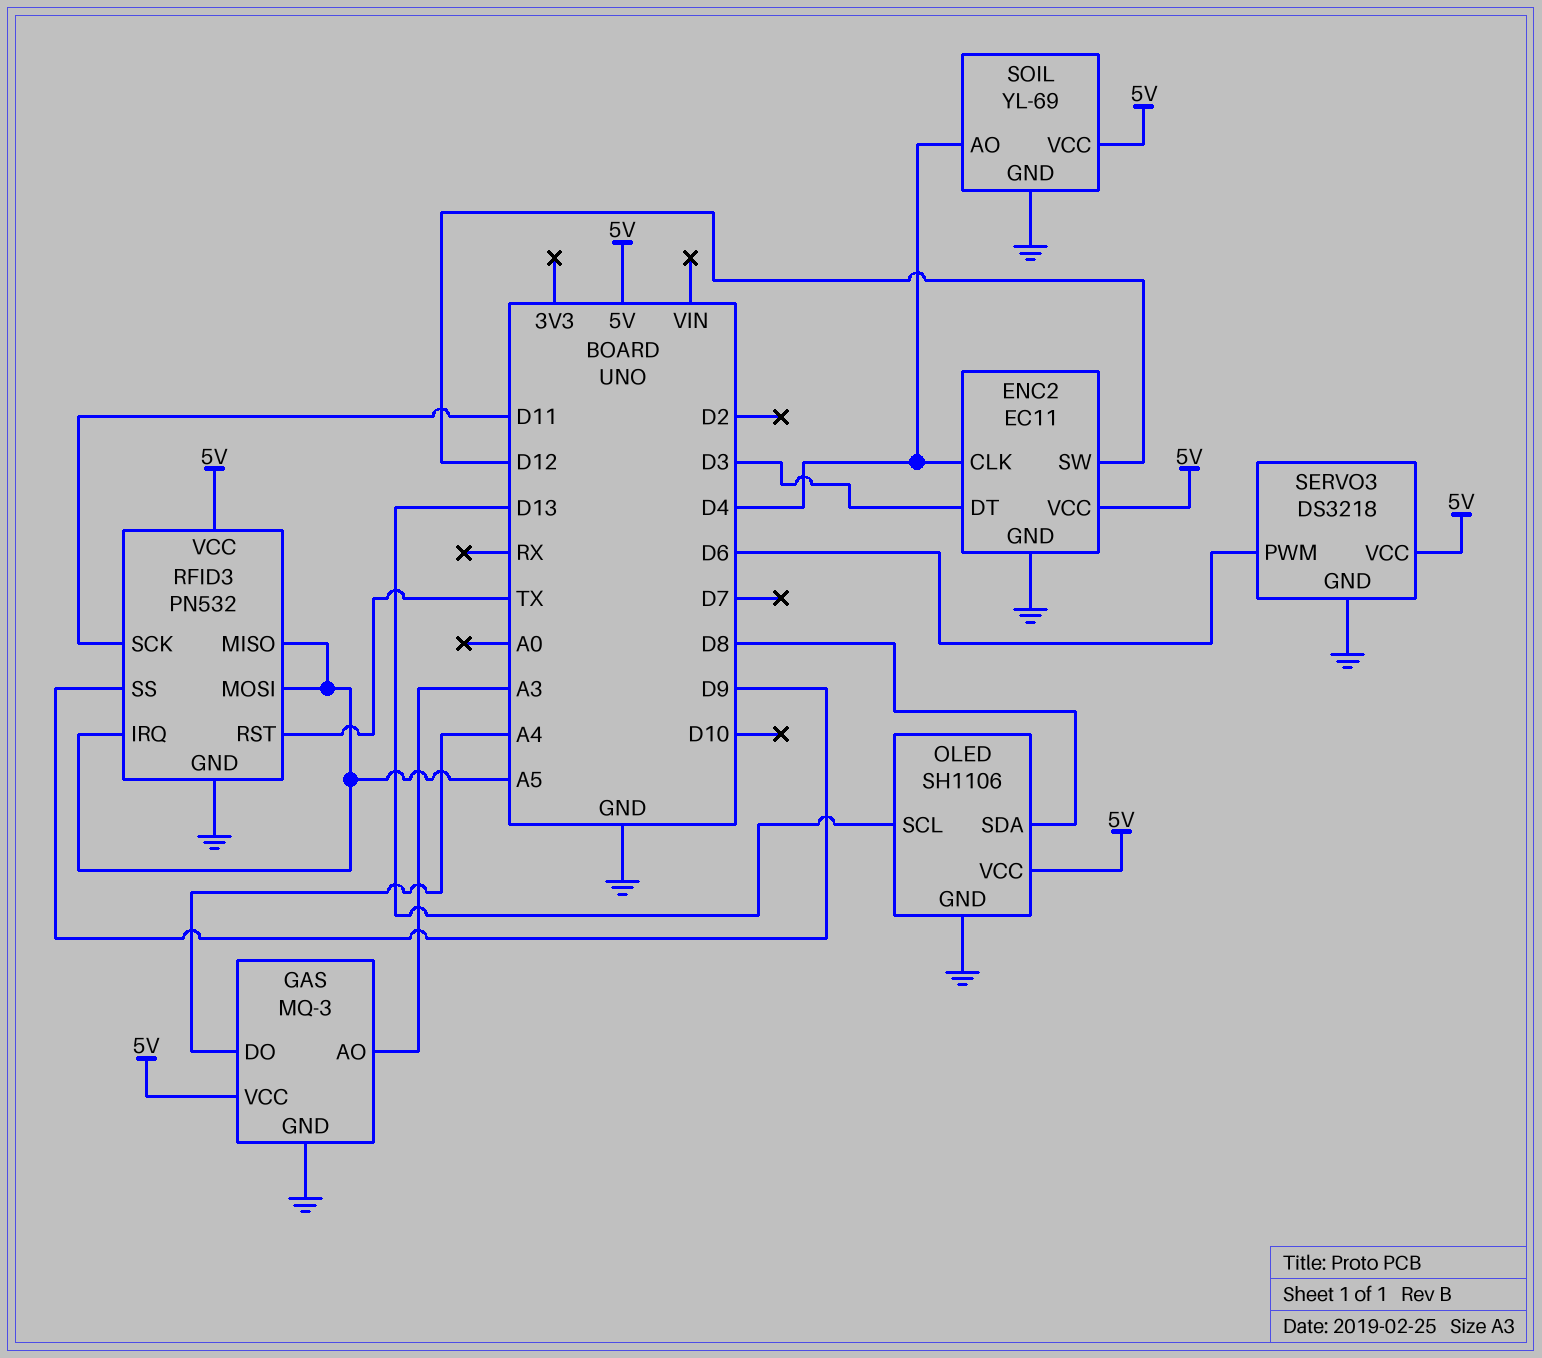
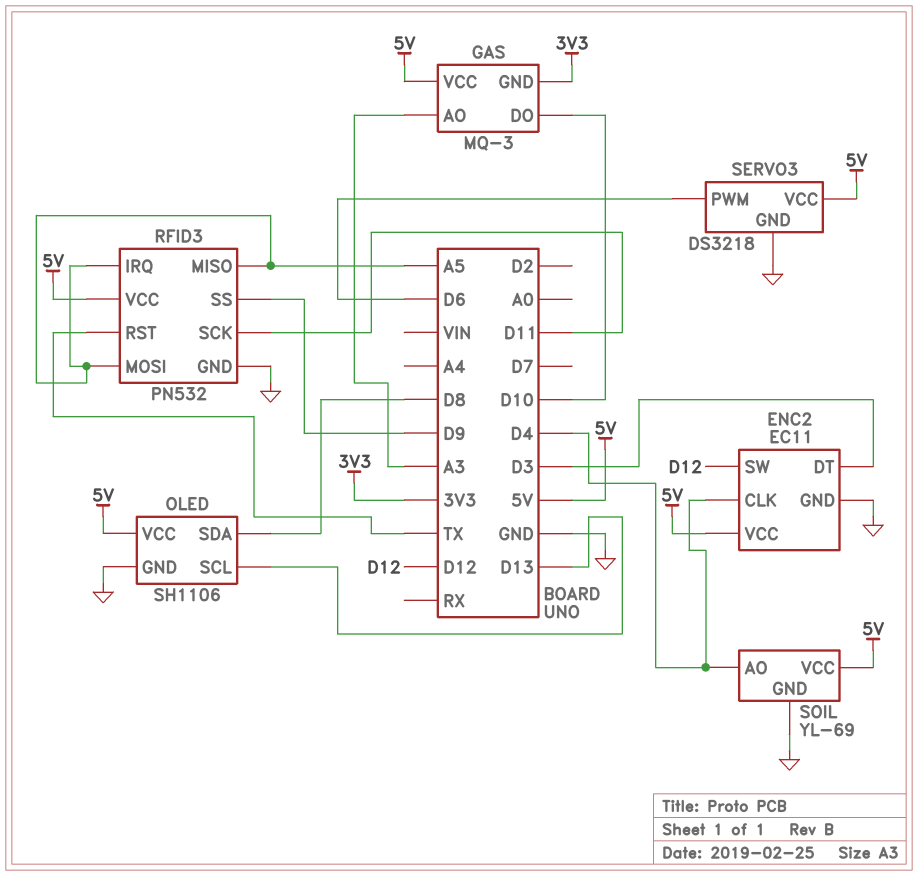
GAS pin DO: A4 -> D10
GAS pin GND: GND -> 3V3

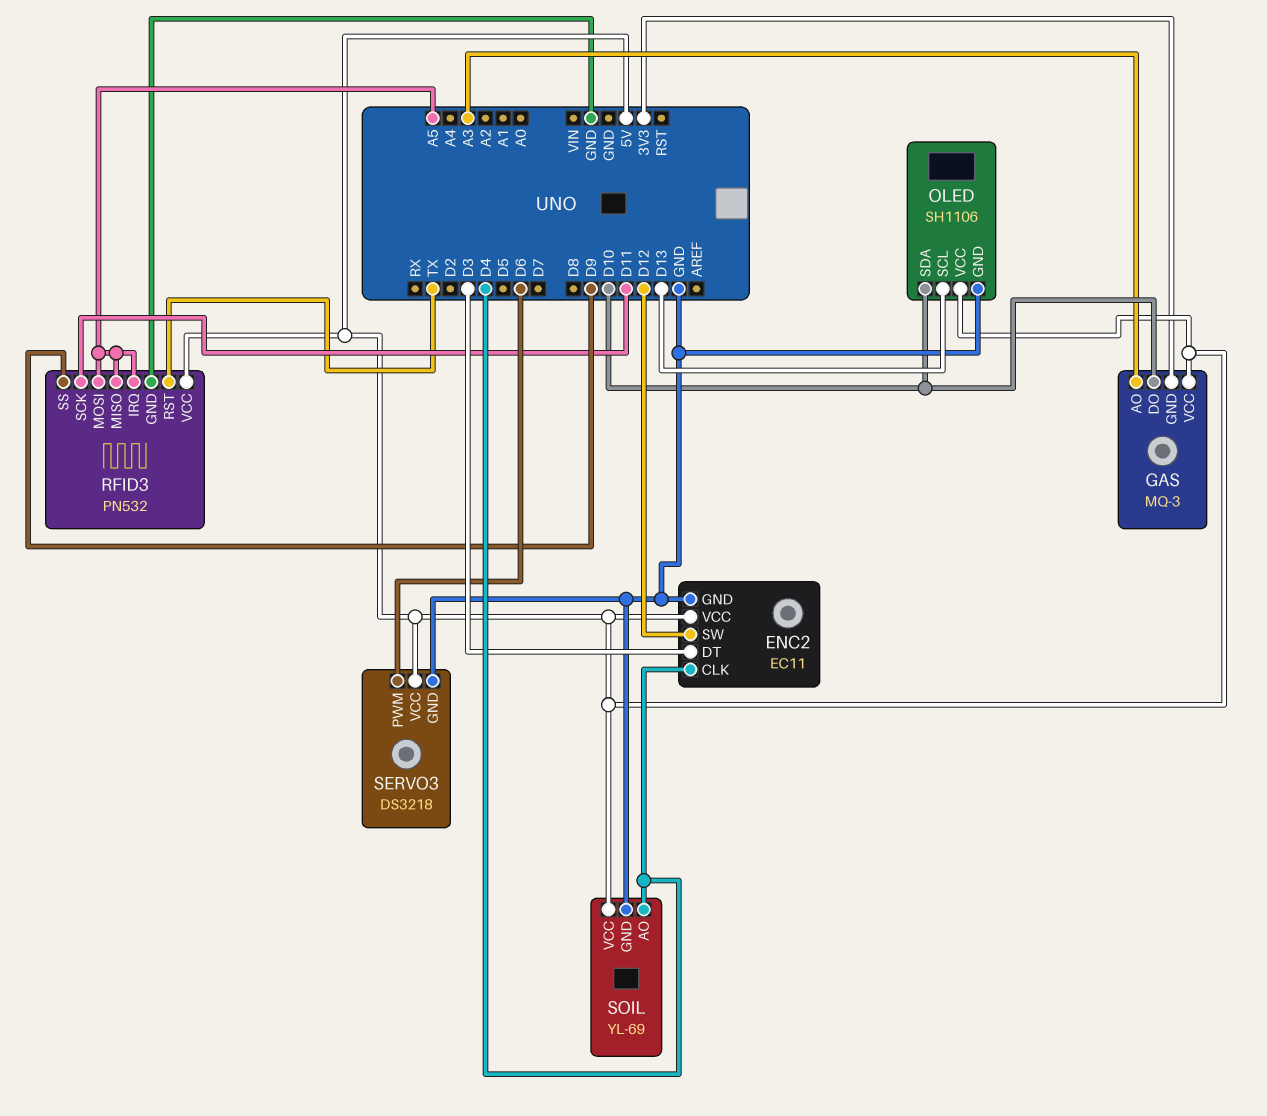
OLED pin SDA: D8 -> D10

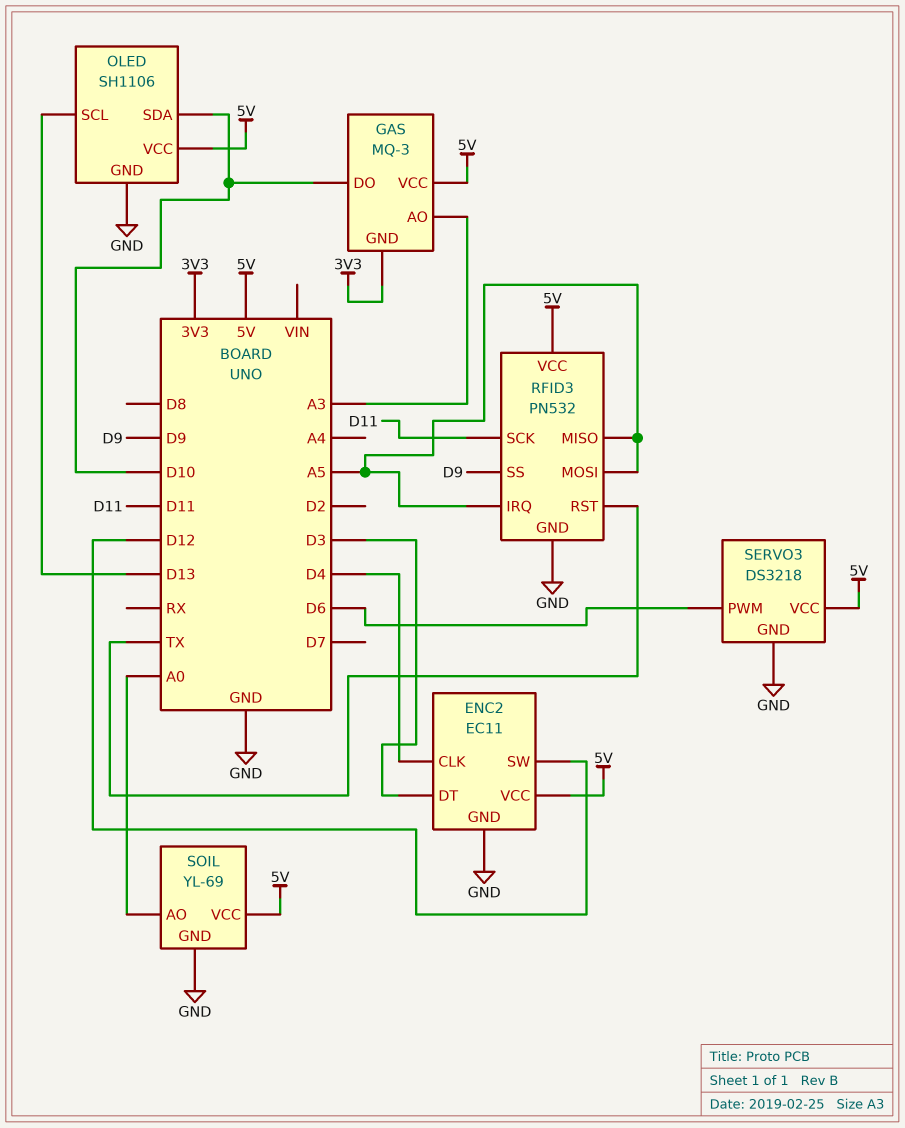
SOIL pin AO: D4 -> A0

